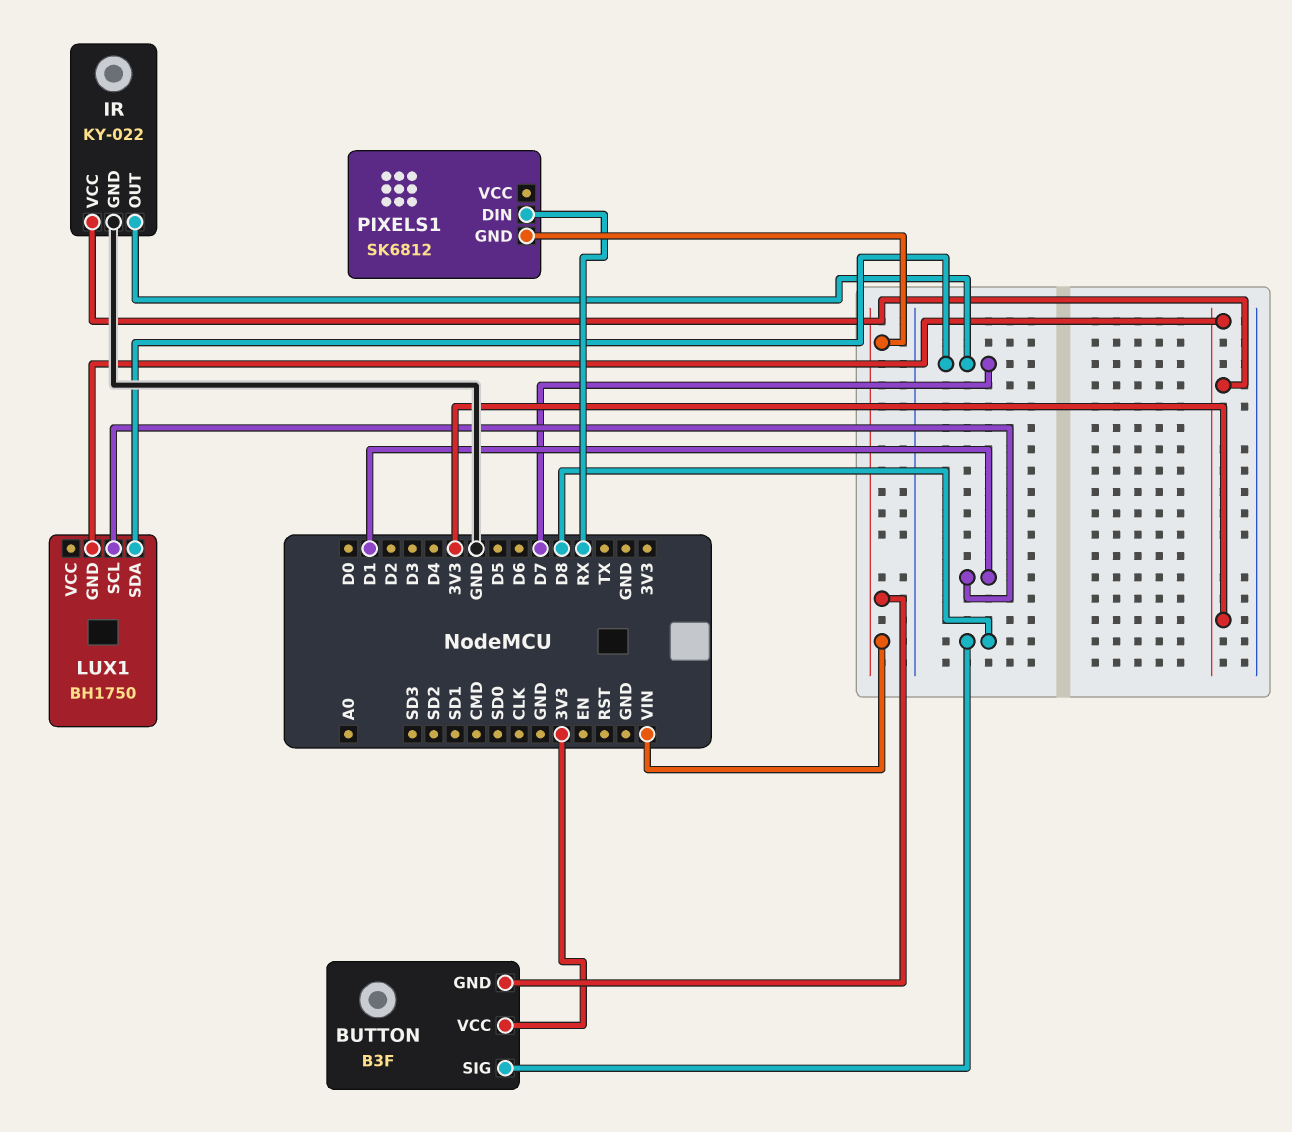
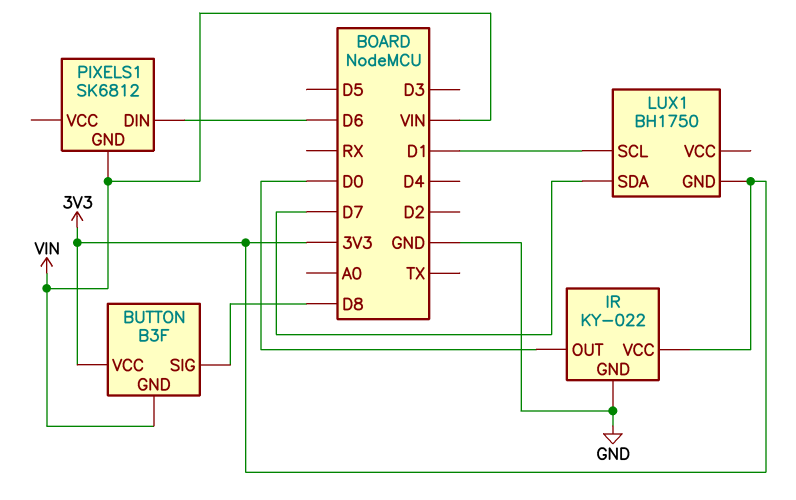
IR pin OUT: D7 -> D0
PIXELS1 pin DIN: RX -> D6

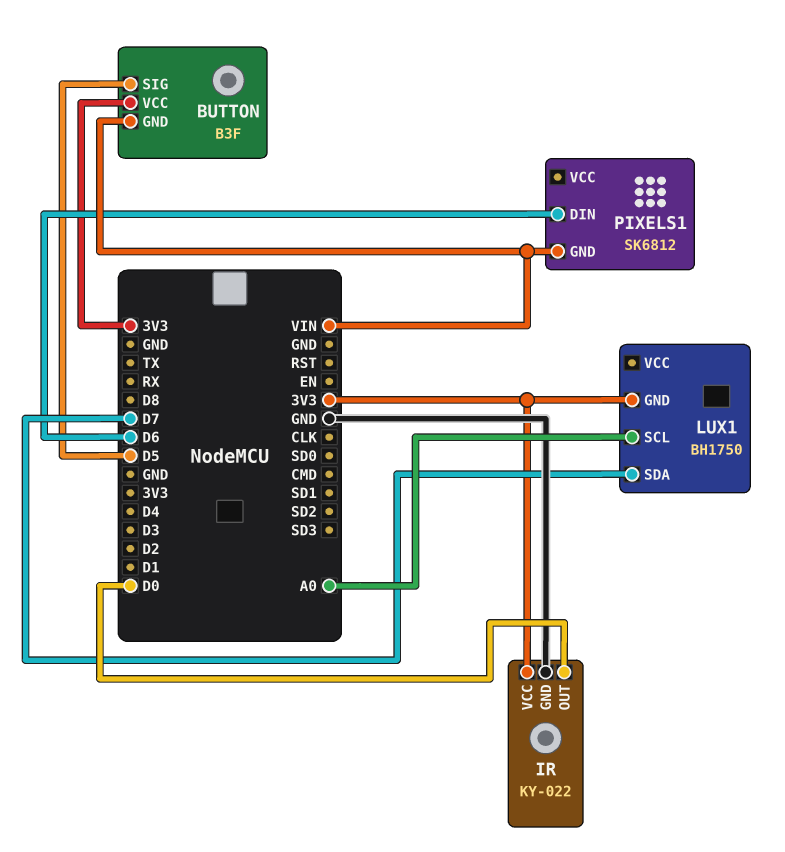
BUTTON pin SIG: D8 -> D5
LUX1 pin SCL: D1 -> A0

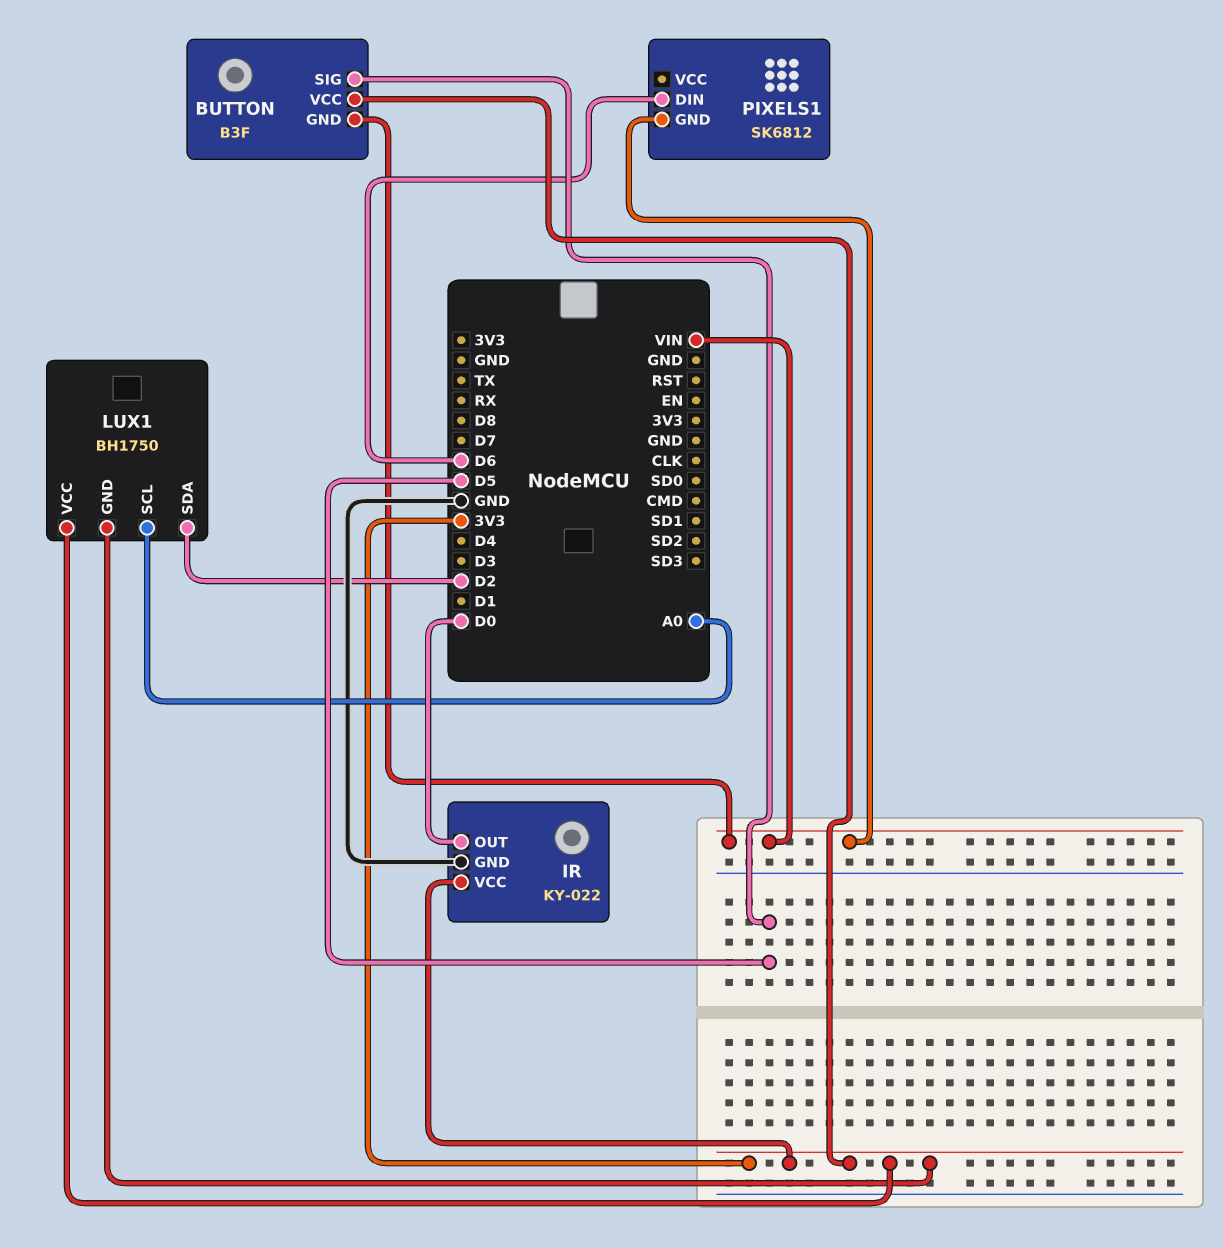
LUX1 pin SDA: D7 -> D2
LUX1 pin VCC: none -> 3V3

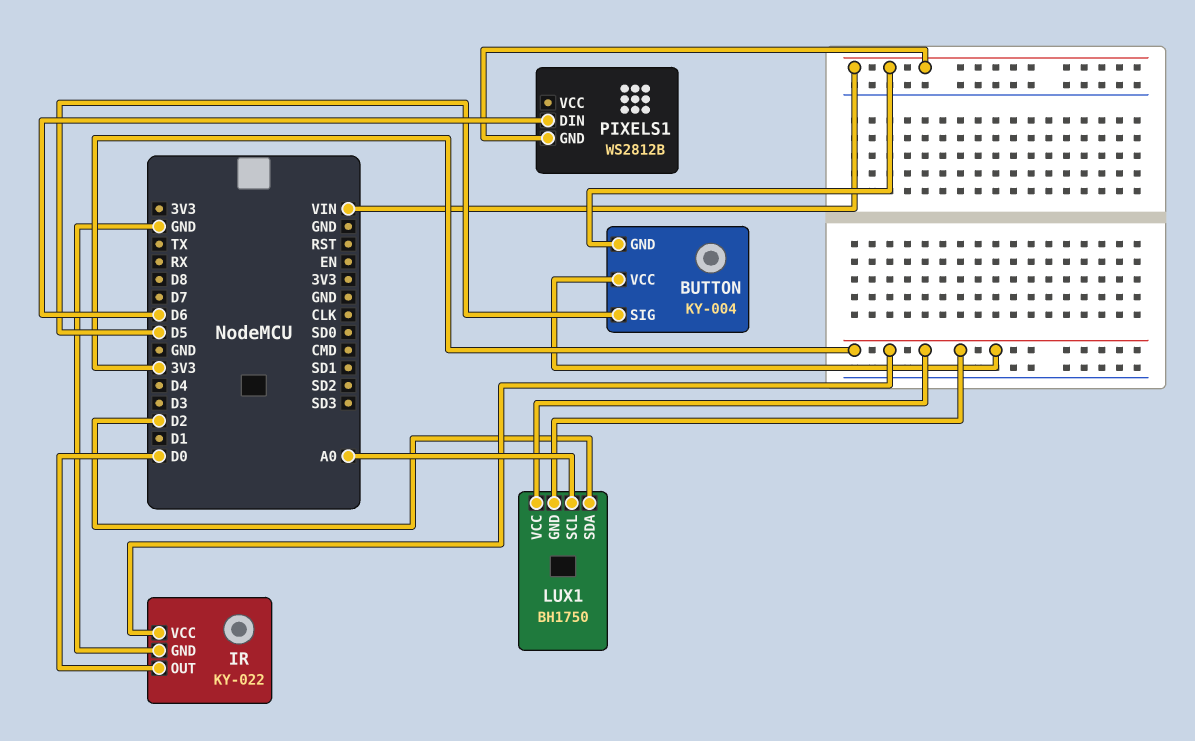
BUTTON: B3F -> KY-004
PIXELS1: SK6812 -> WS2812B

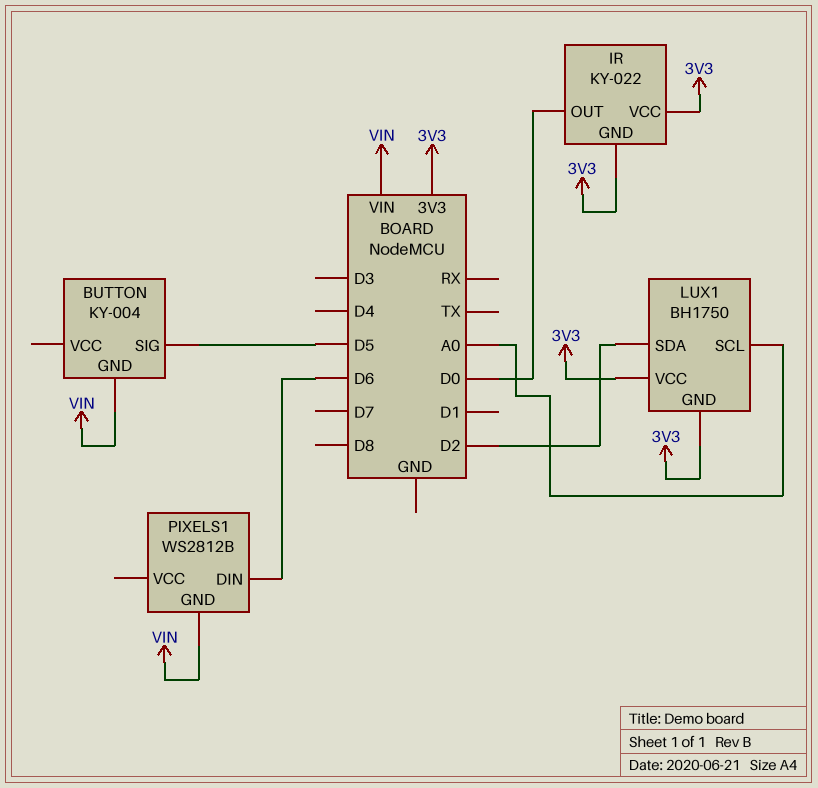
BUTTON pin VCC: 3V3 -> none
IR pin GND: GND -> 3V3

